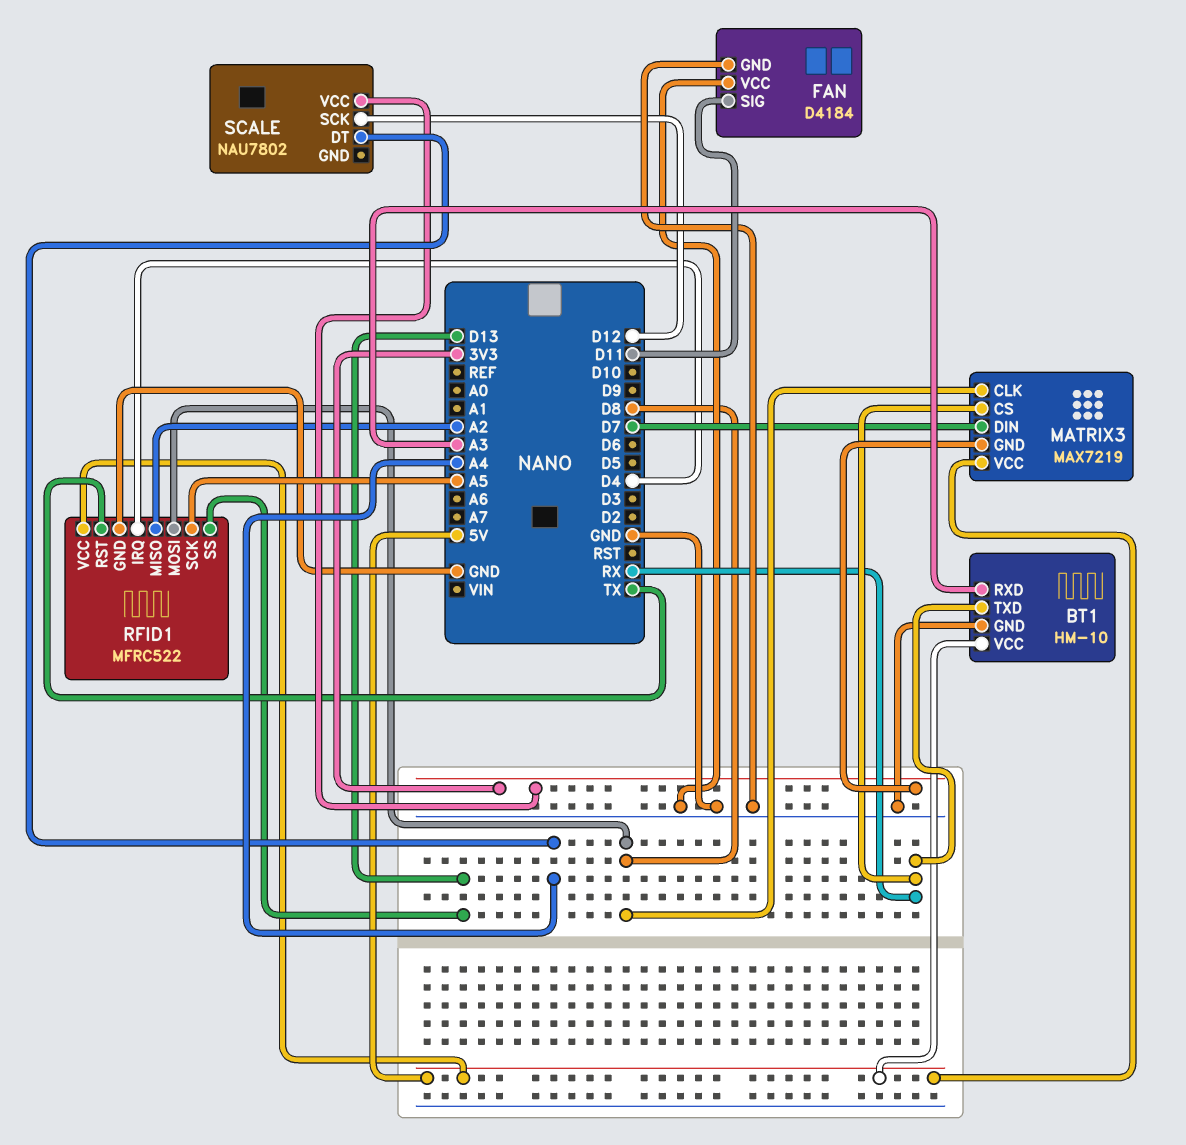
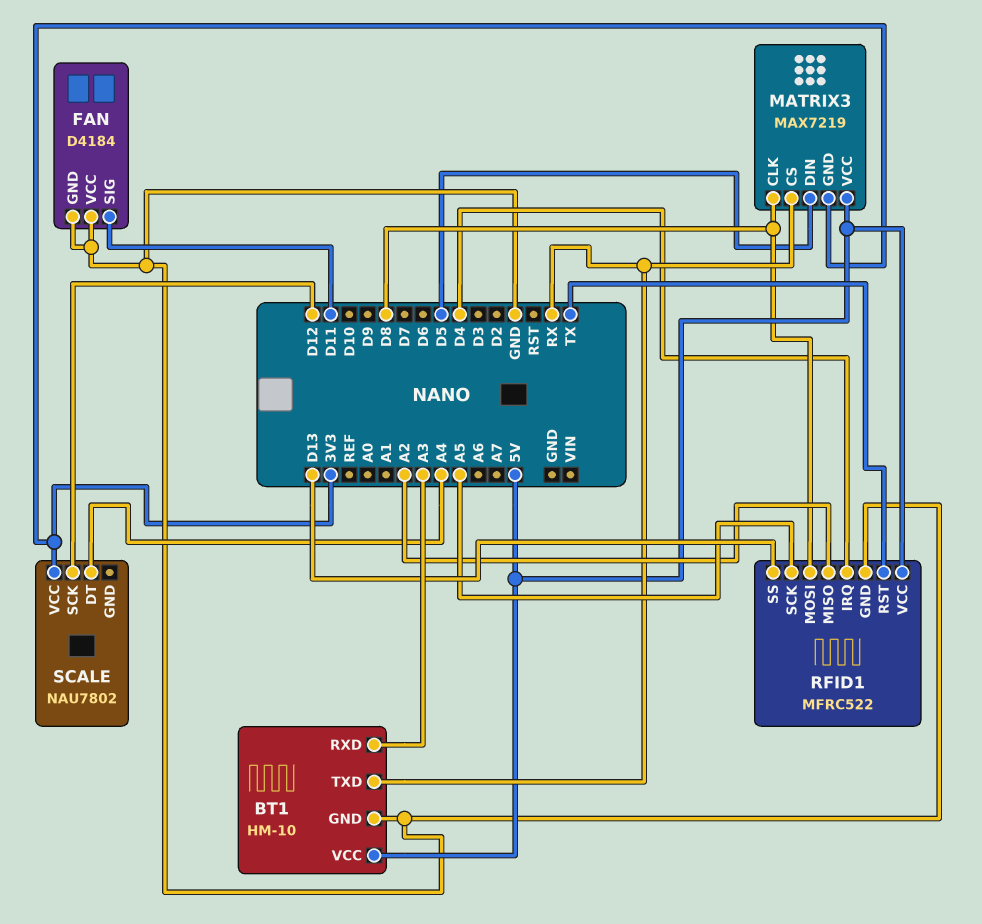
MATRIX3 pin DIN: D7 -> D5

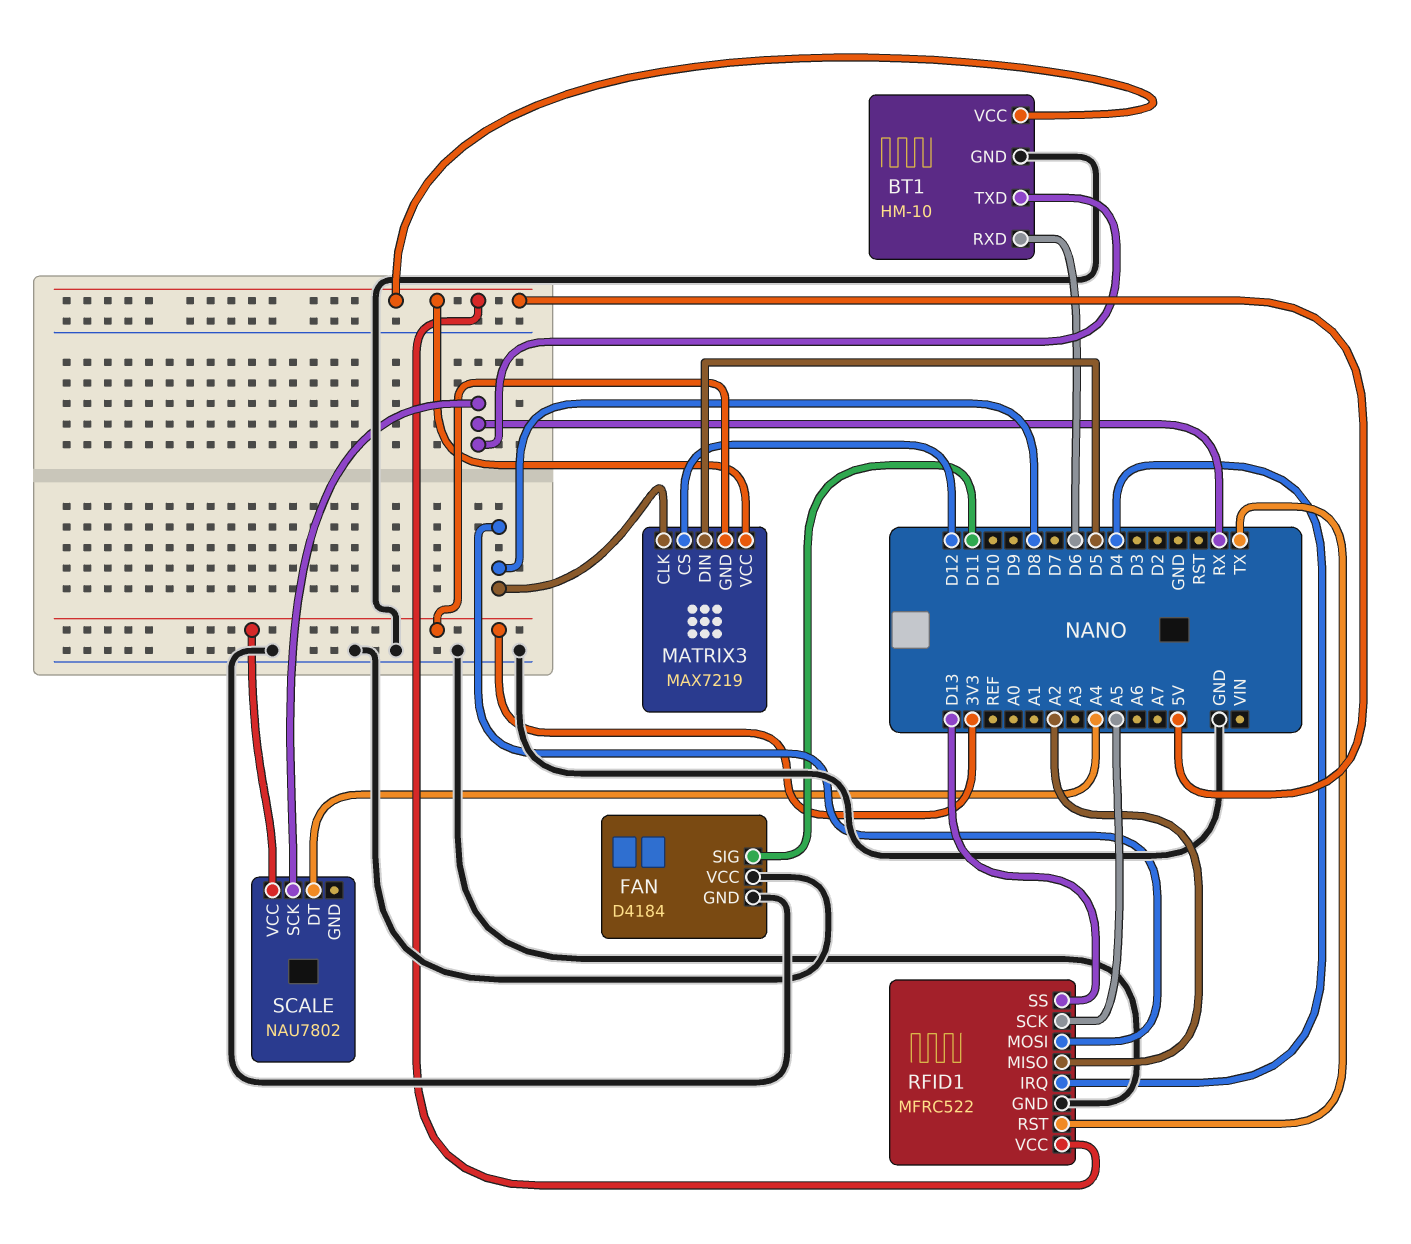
BT1 pin RXD: A3 -> D6
MATRIX3 pin CS: RX -> D12
SCALE pin SCK: D12 -> RX

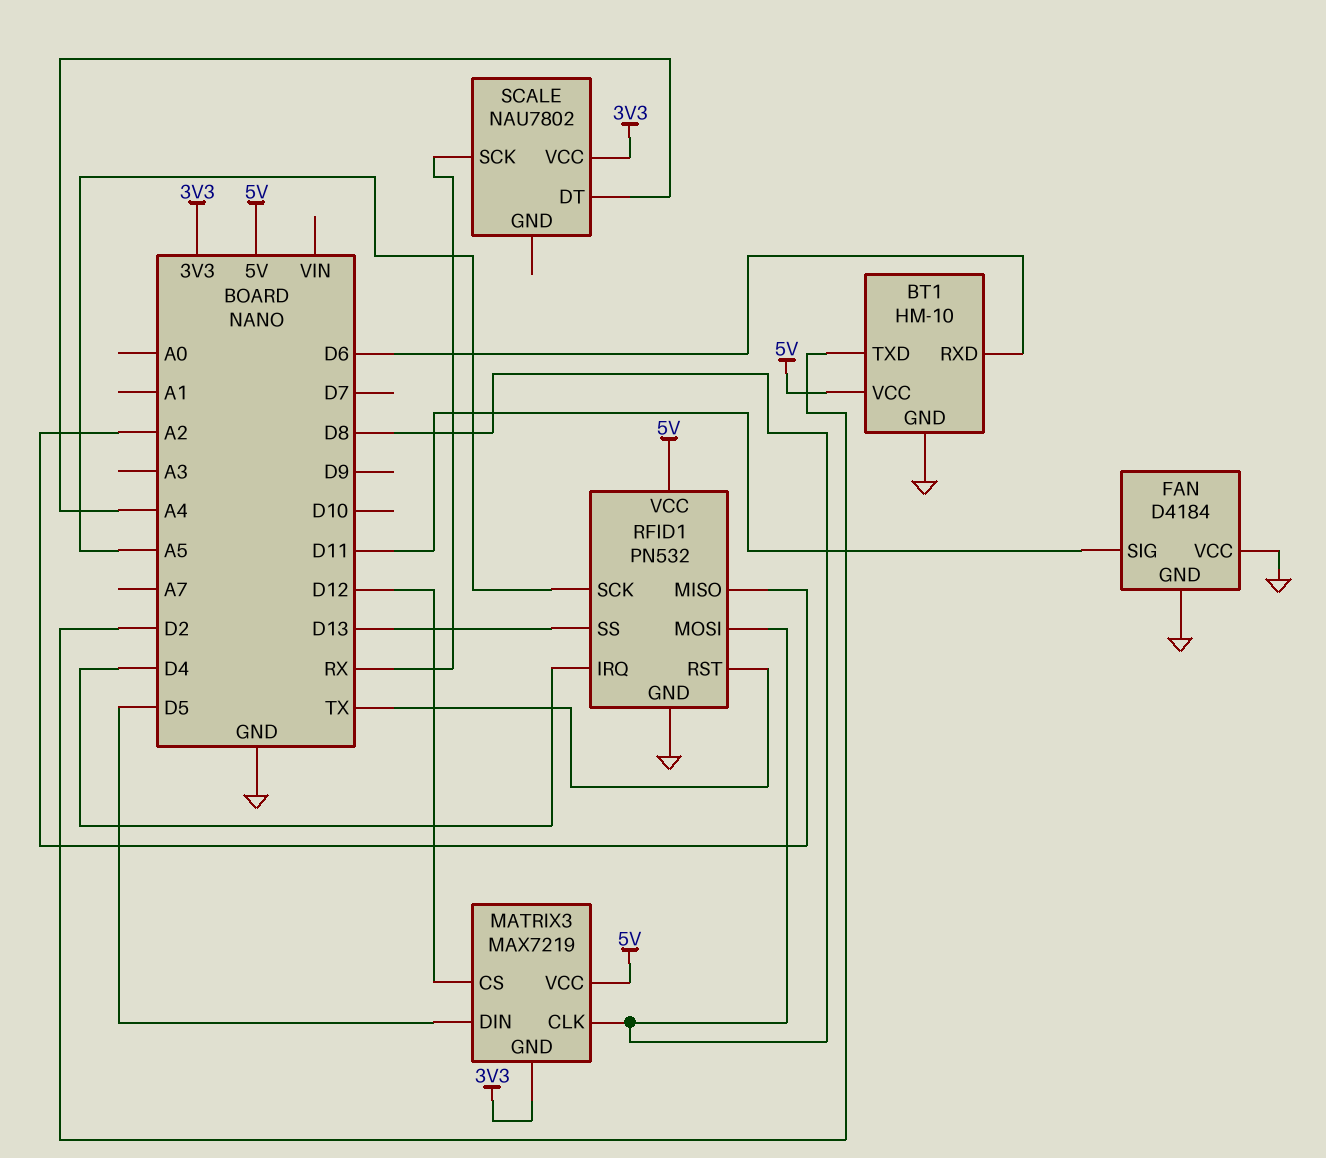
BT1 pin TXD: RX -> D2
RFID1: MFRC522 -> PN532

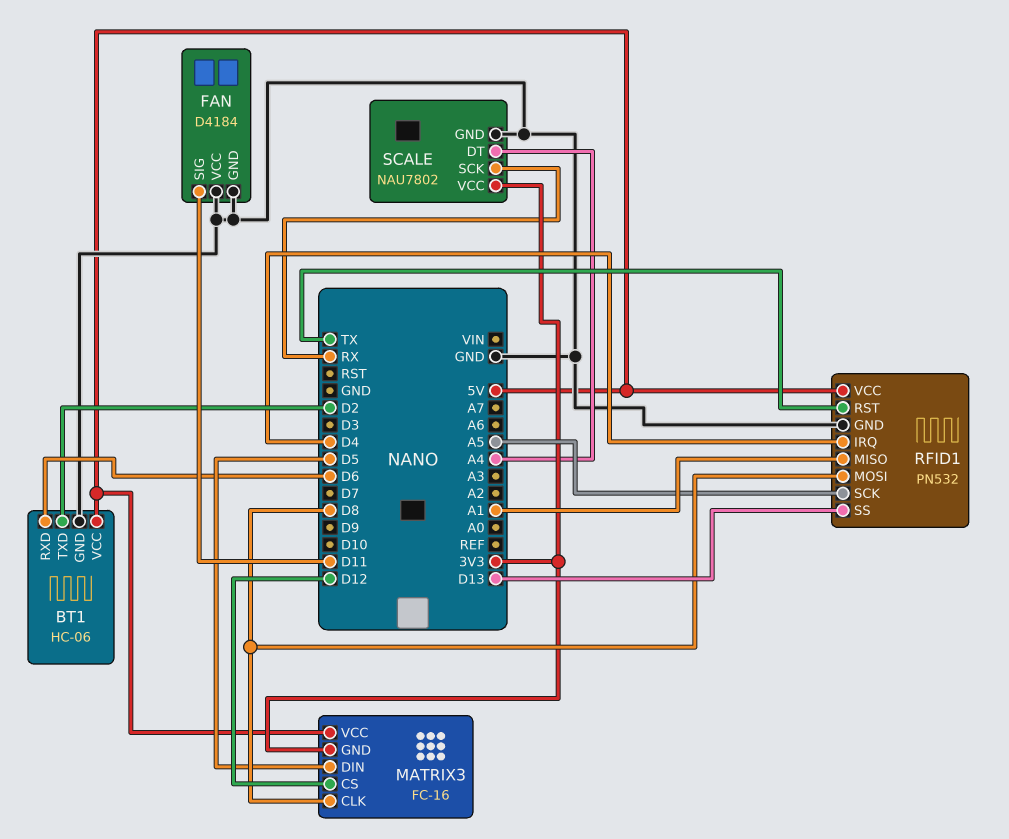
BT1: HM-10 -> HC-06
MATRIX3: MAX7219 -> FC-16
RFID1 pin MISO: A2 -> A1
SCALE pin GND: none -> GND

